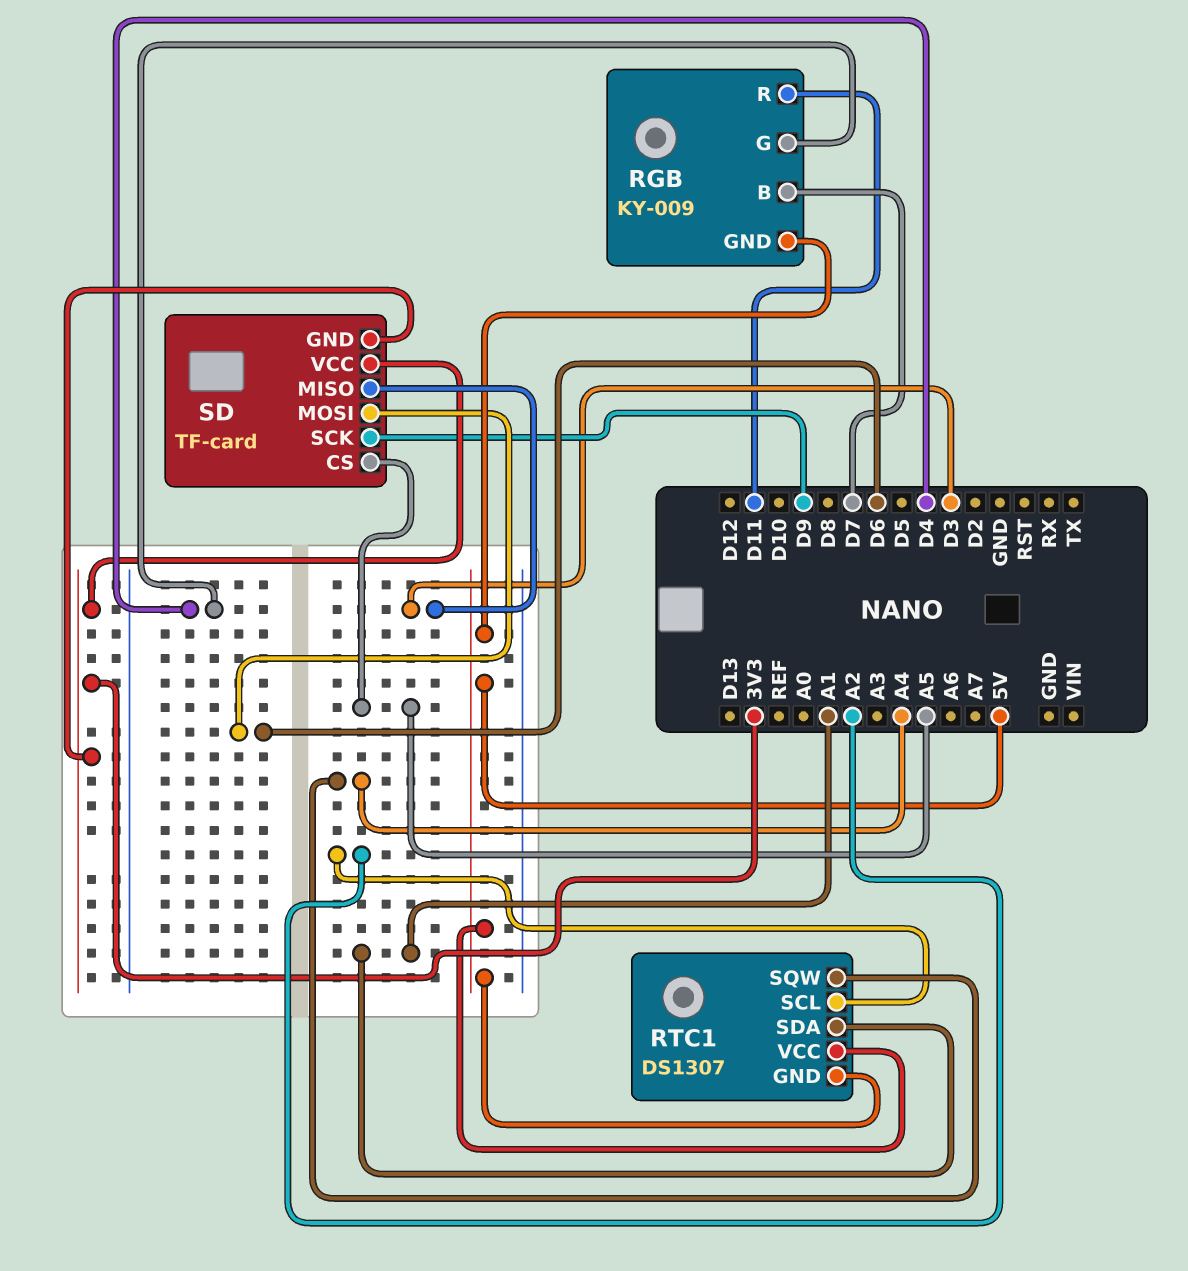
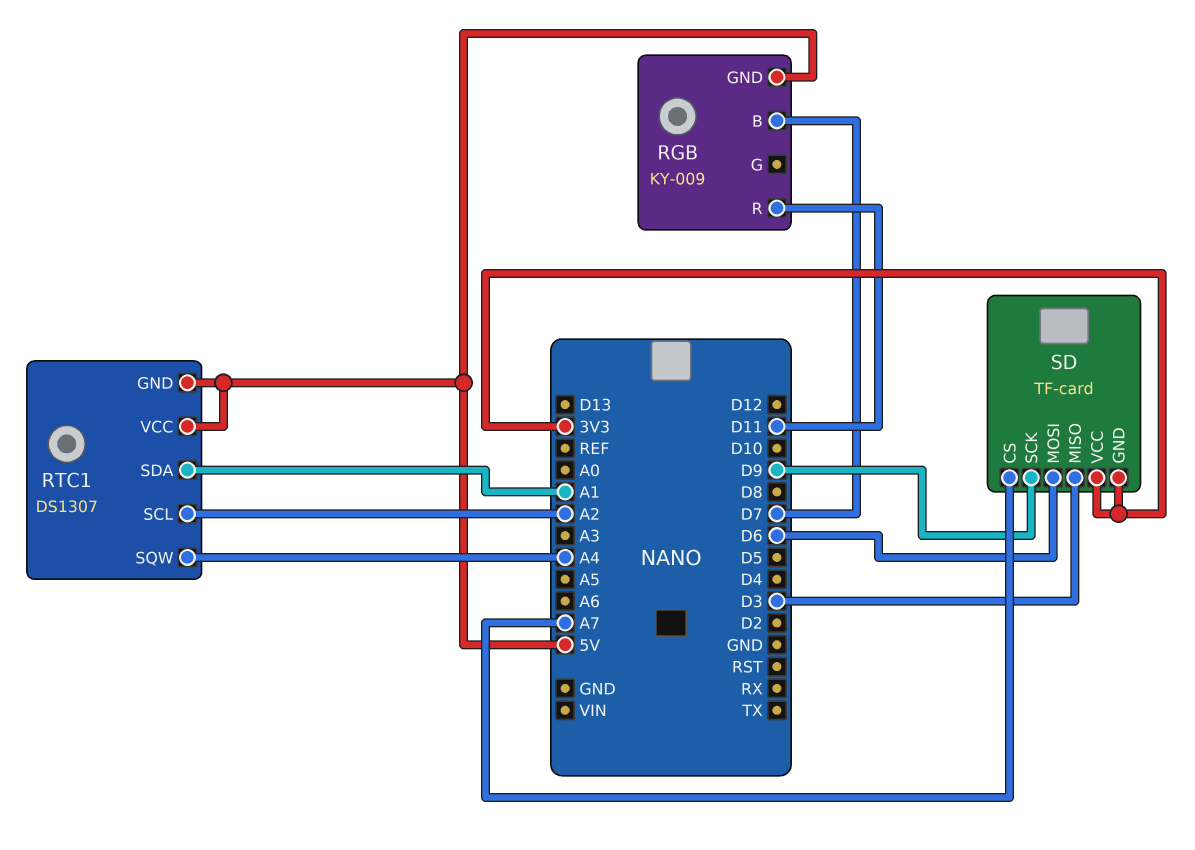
RGB pin G: D4 -> none
SD pin CS: A5 -> A7

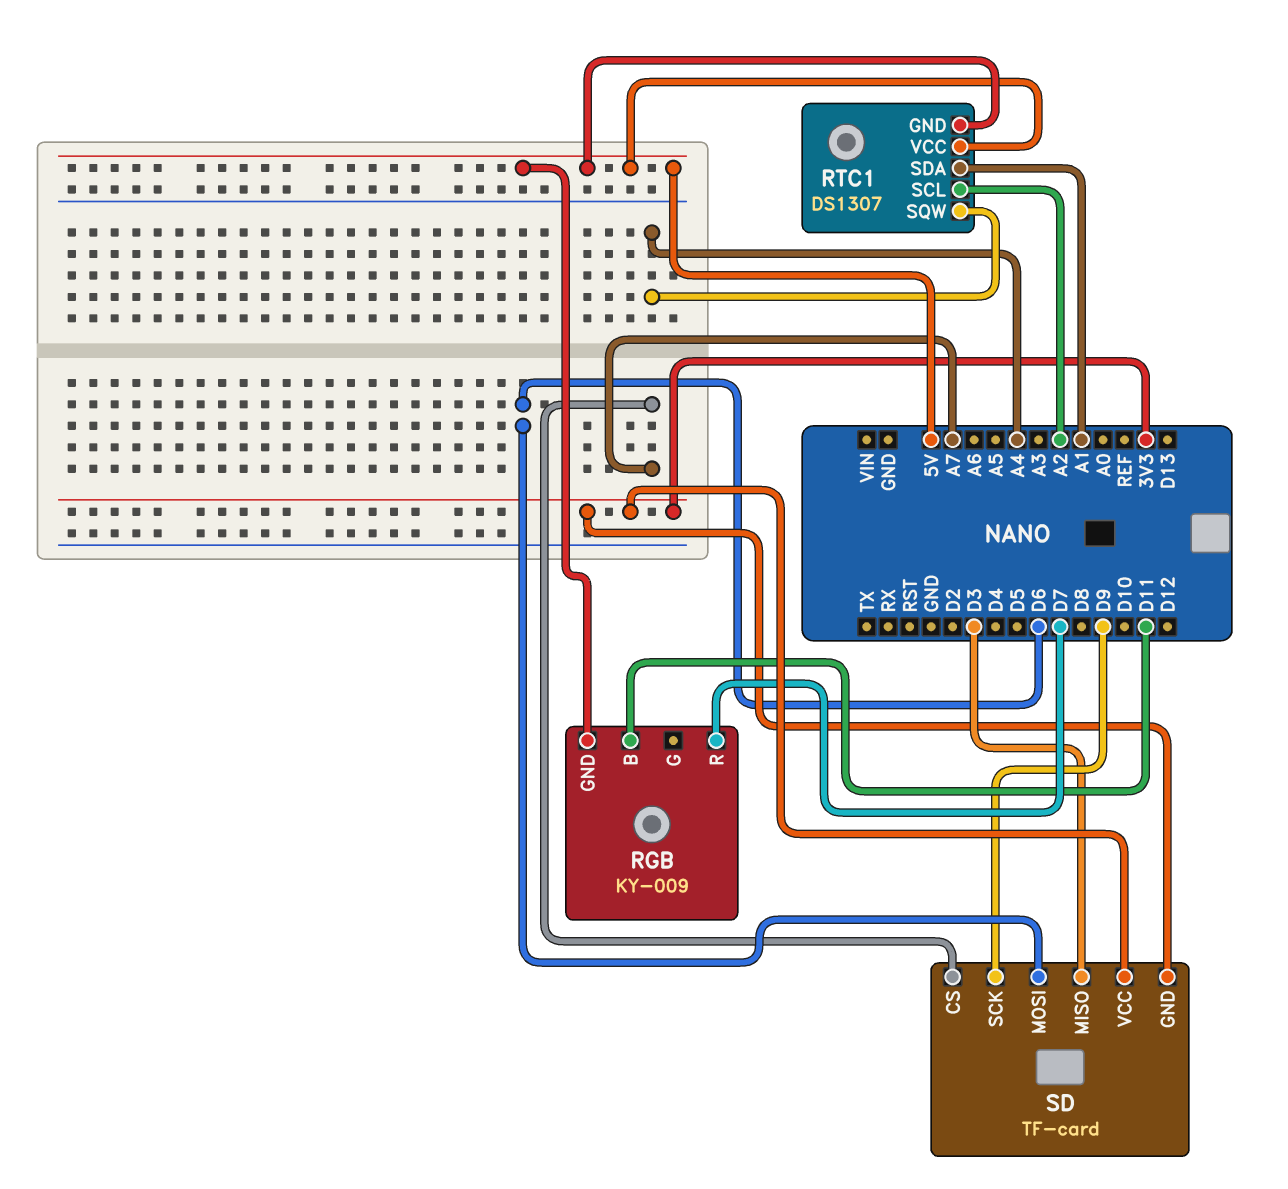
RGB pin B: D7 -> D11
RGB pin R: D11 -> D7

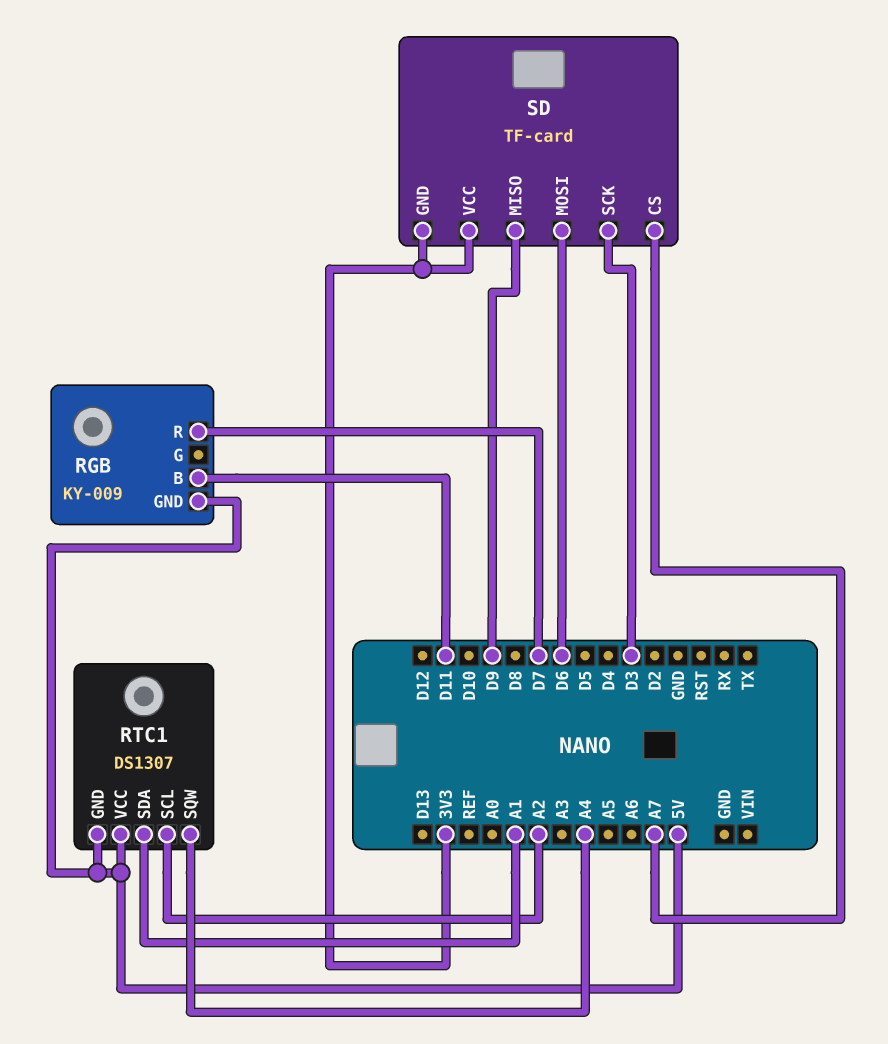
SD pin MISO: D3 -> D9
SD pin SCK: D9 -> D3

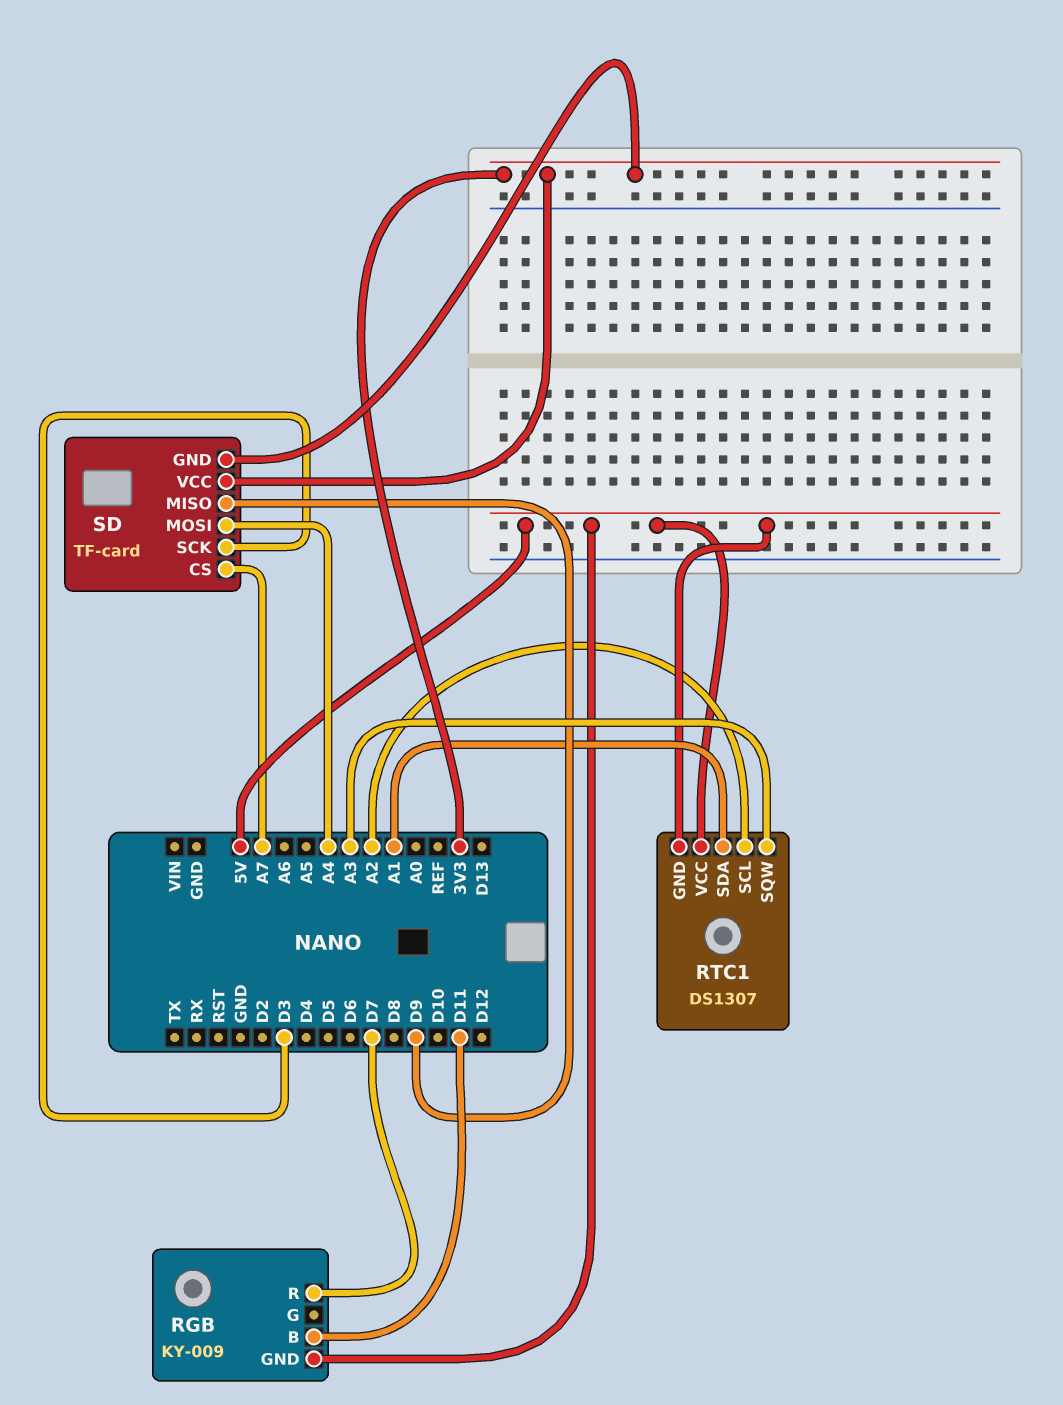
RTC1 pin SQW: A4 -> A3
SD pin MOSI: D6 -> A4

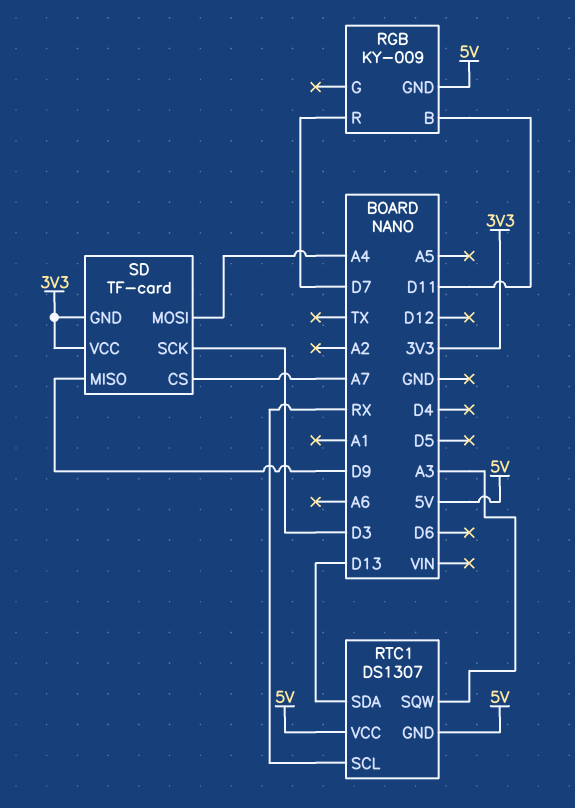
RTC1 pin SCL: A2 -> RX
RTC1 pin SDA: A1 -> D13

